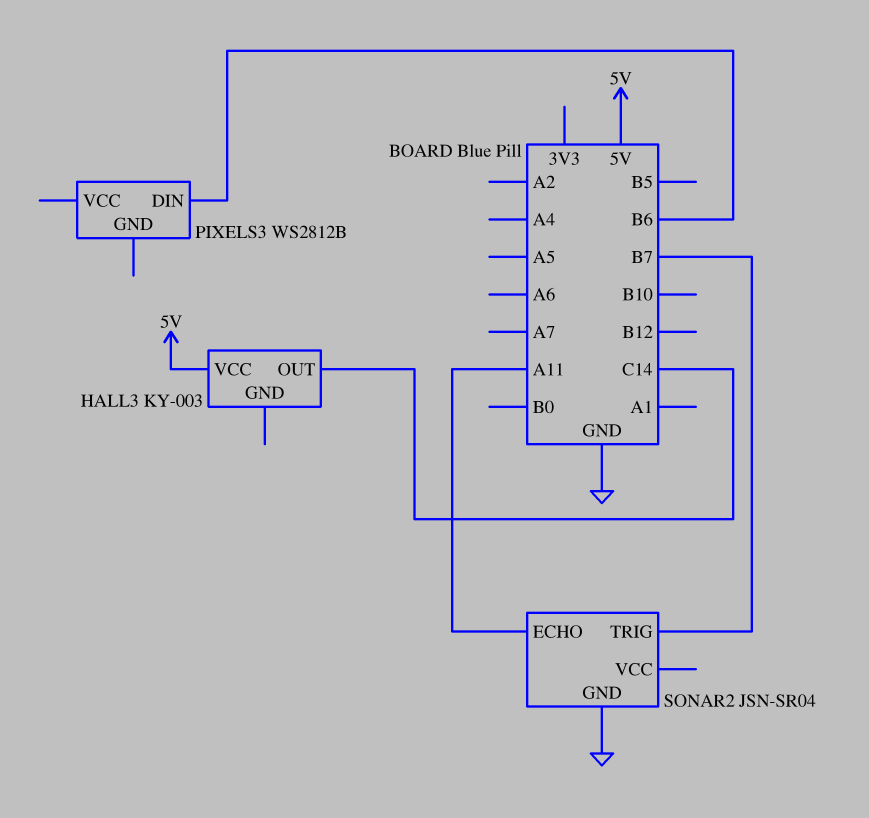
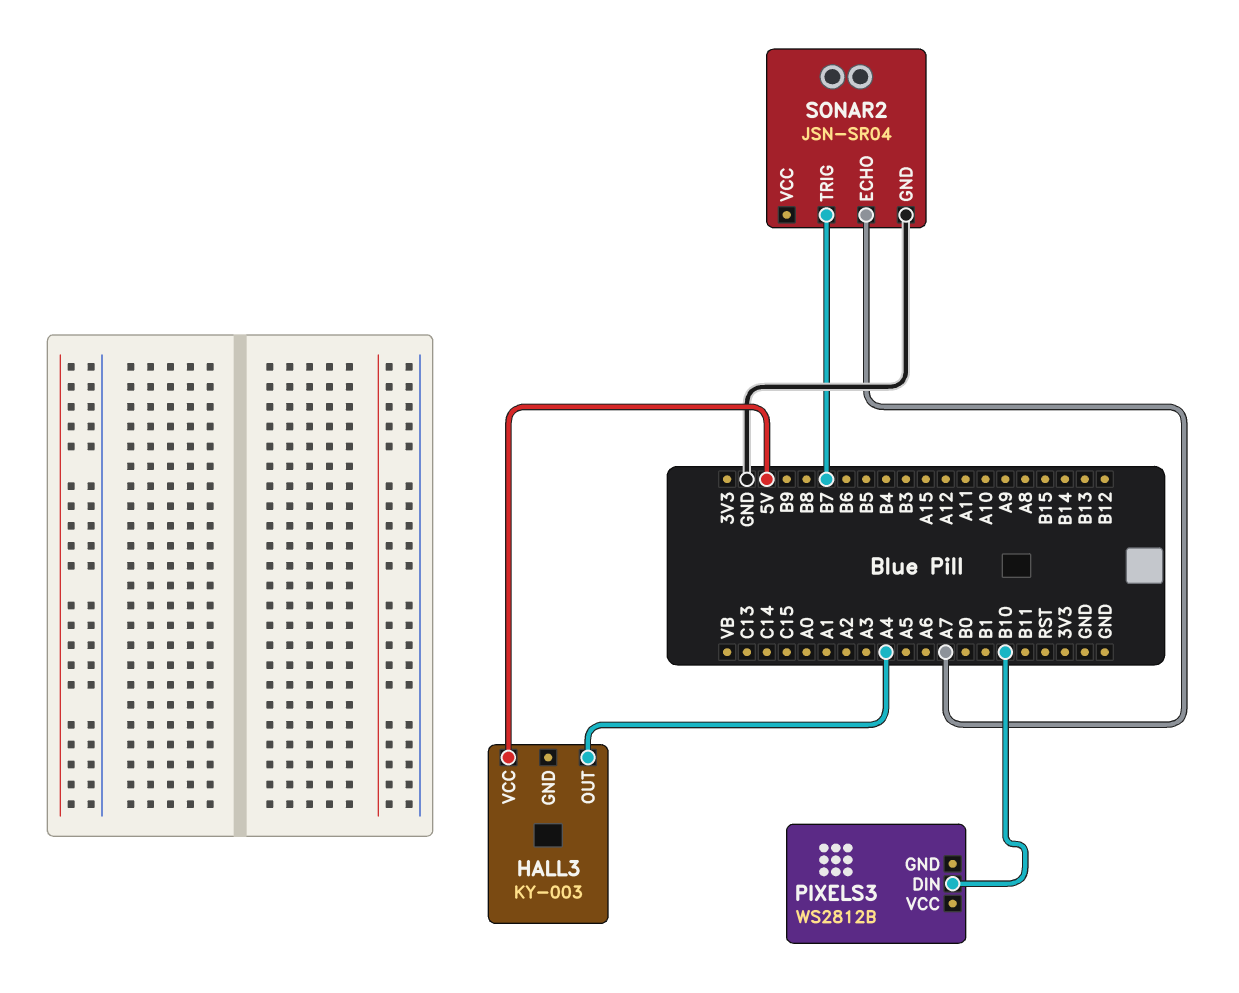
HALL3 pin OUT: C14 -> A4
PIXELS3 pin DIN: B6 -> B10
SONAR2 pin ECHO: A11 -> A7

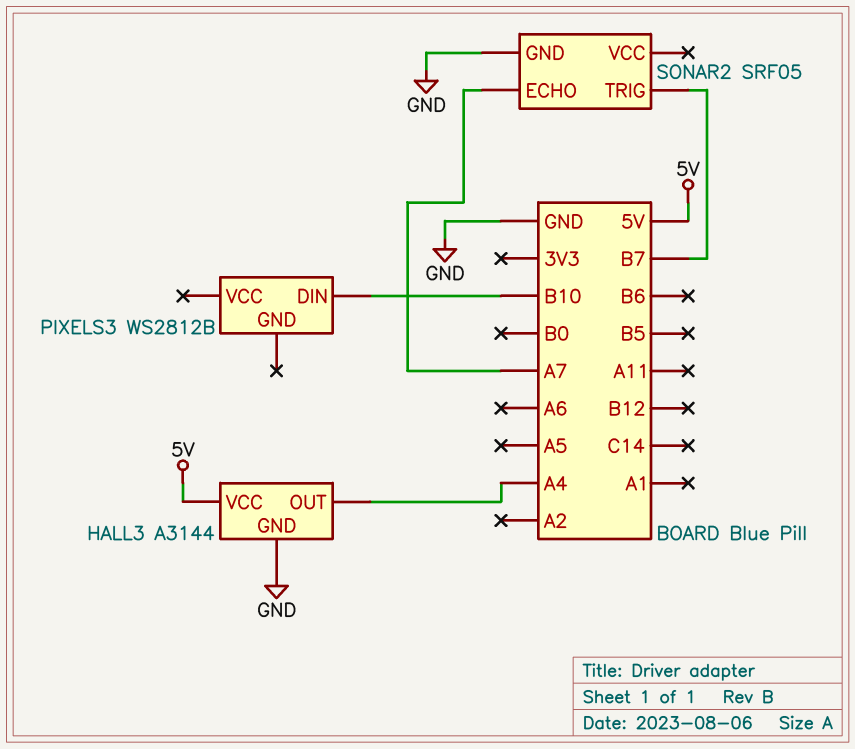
HALL3: KY-003 -> A3144
HALL3 pin GND: none -> GND
SONAR2: JSN-SR04 -> SRF05

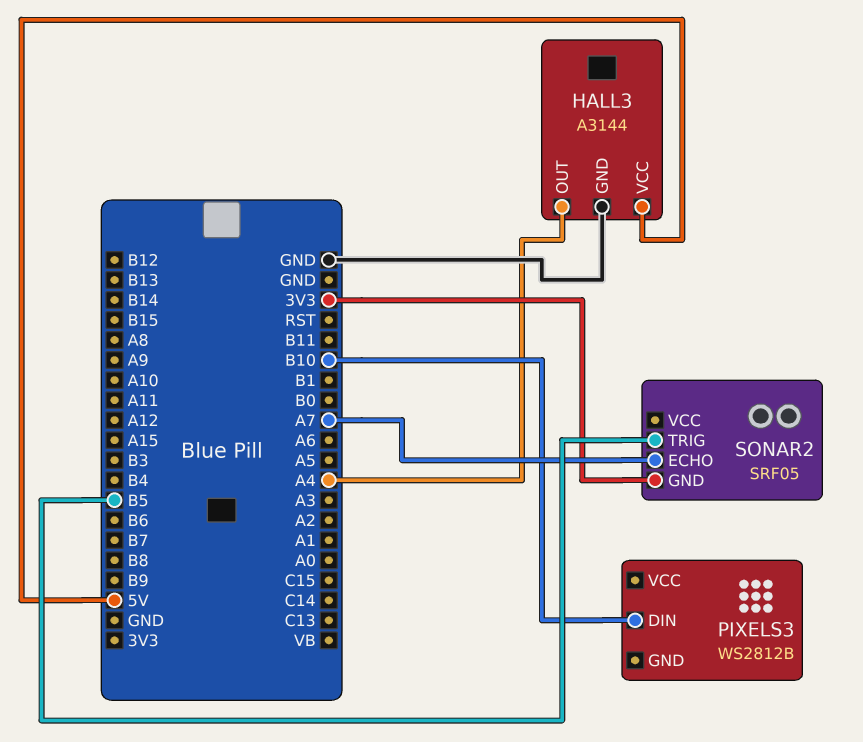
SONAR2 pin GND: GND -> 3V3
SONAR2 pin TRIG: B7 -> B5

